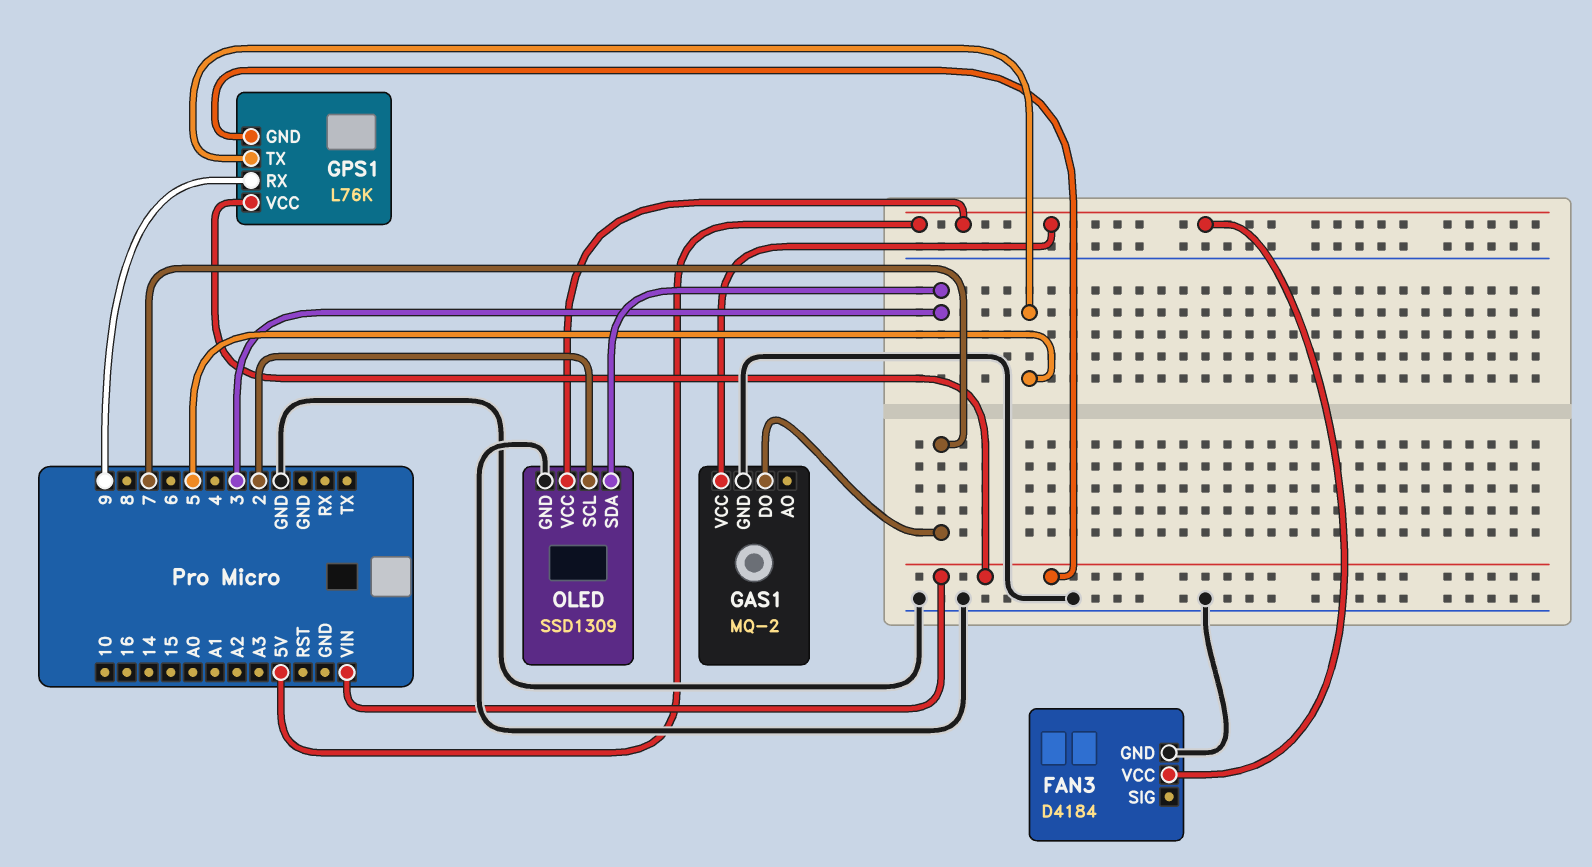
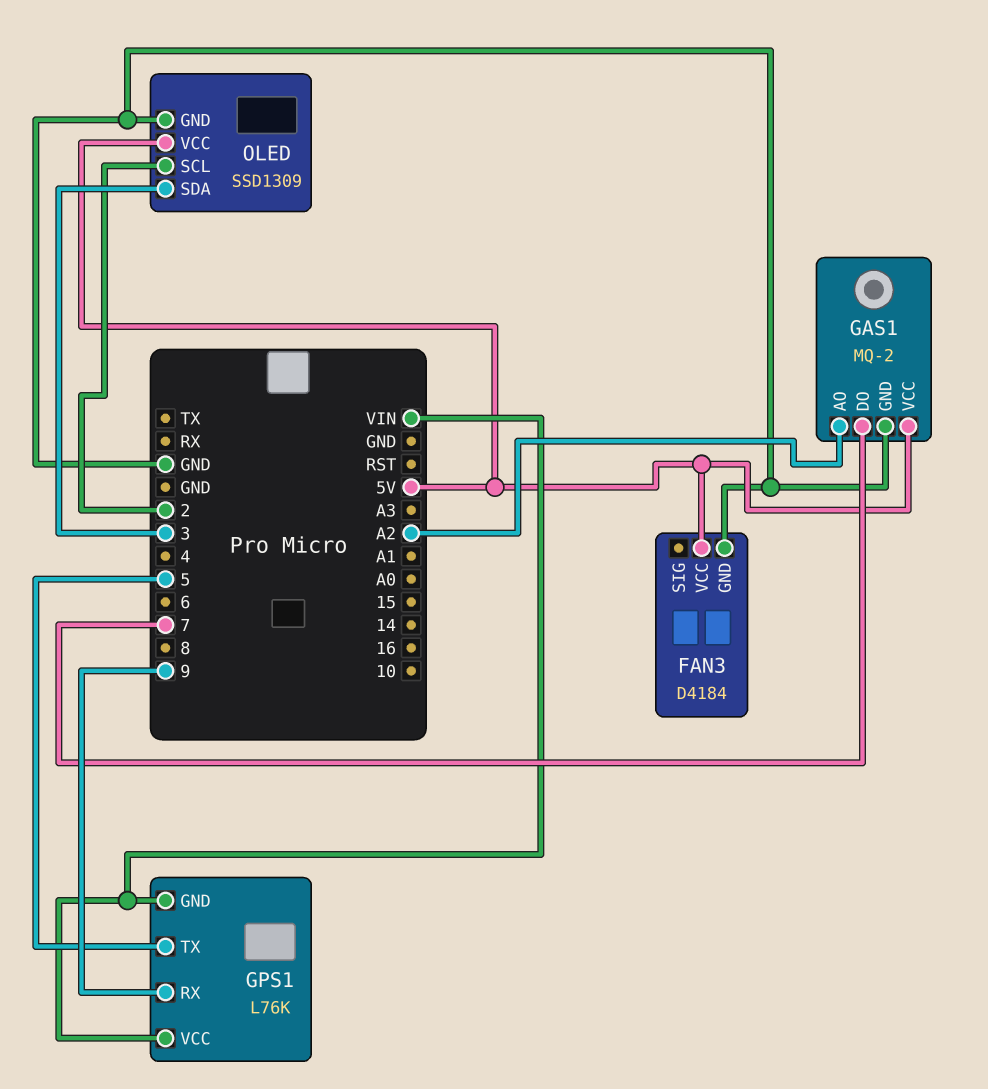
GAS1 pin AO: none -> A2

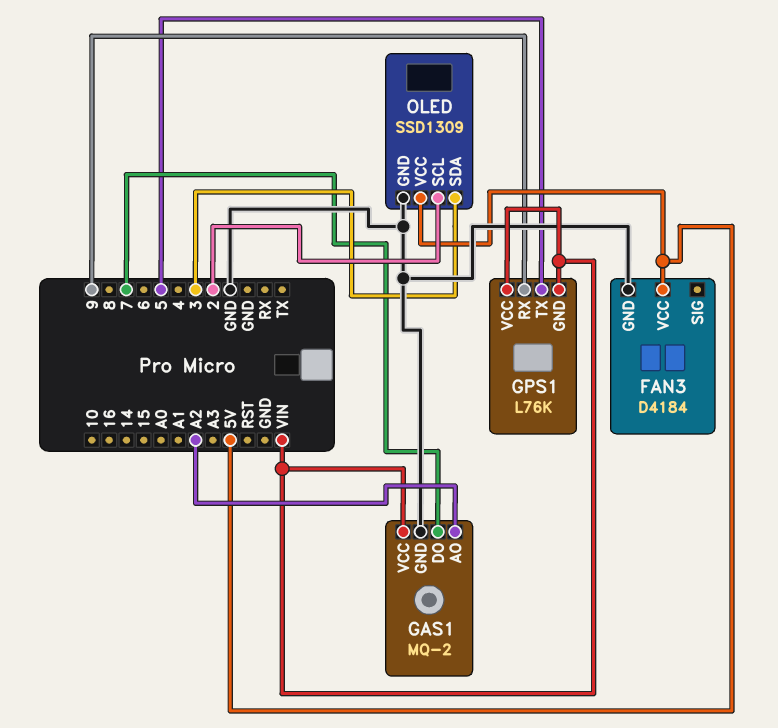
GAS1 pin VCC: 5V -> VIN

